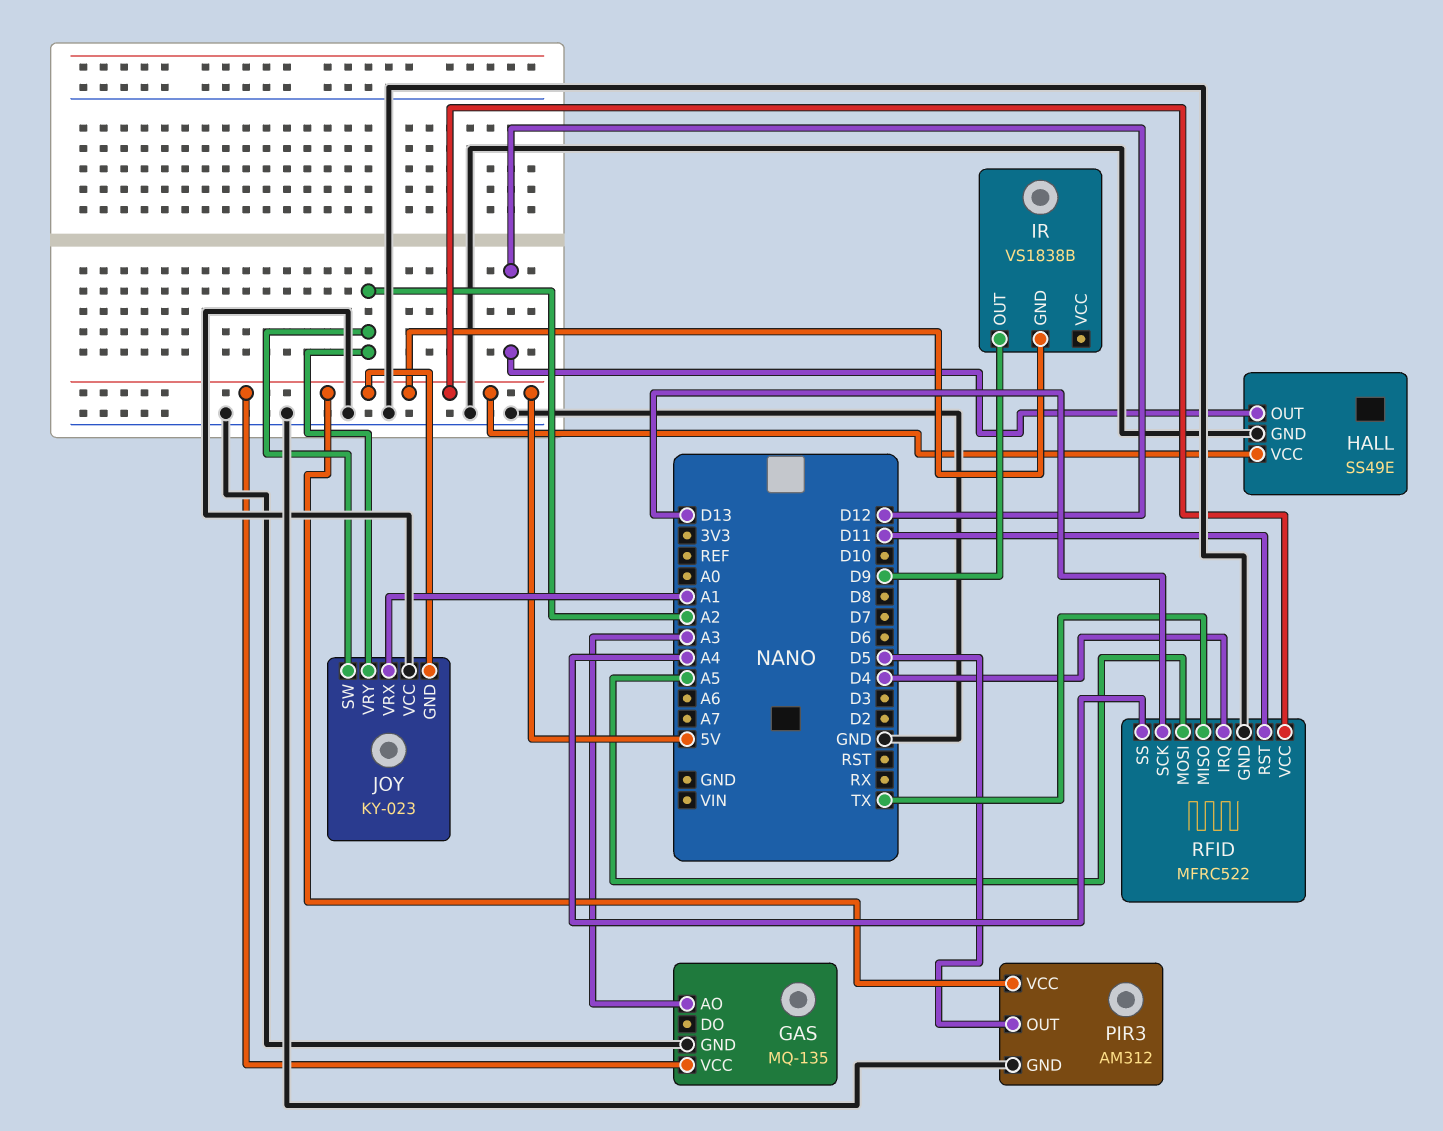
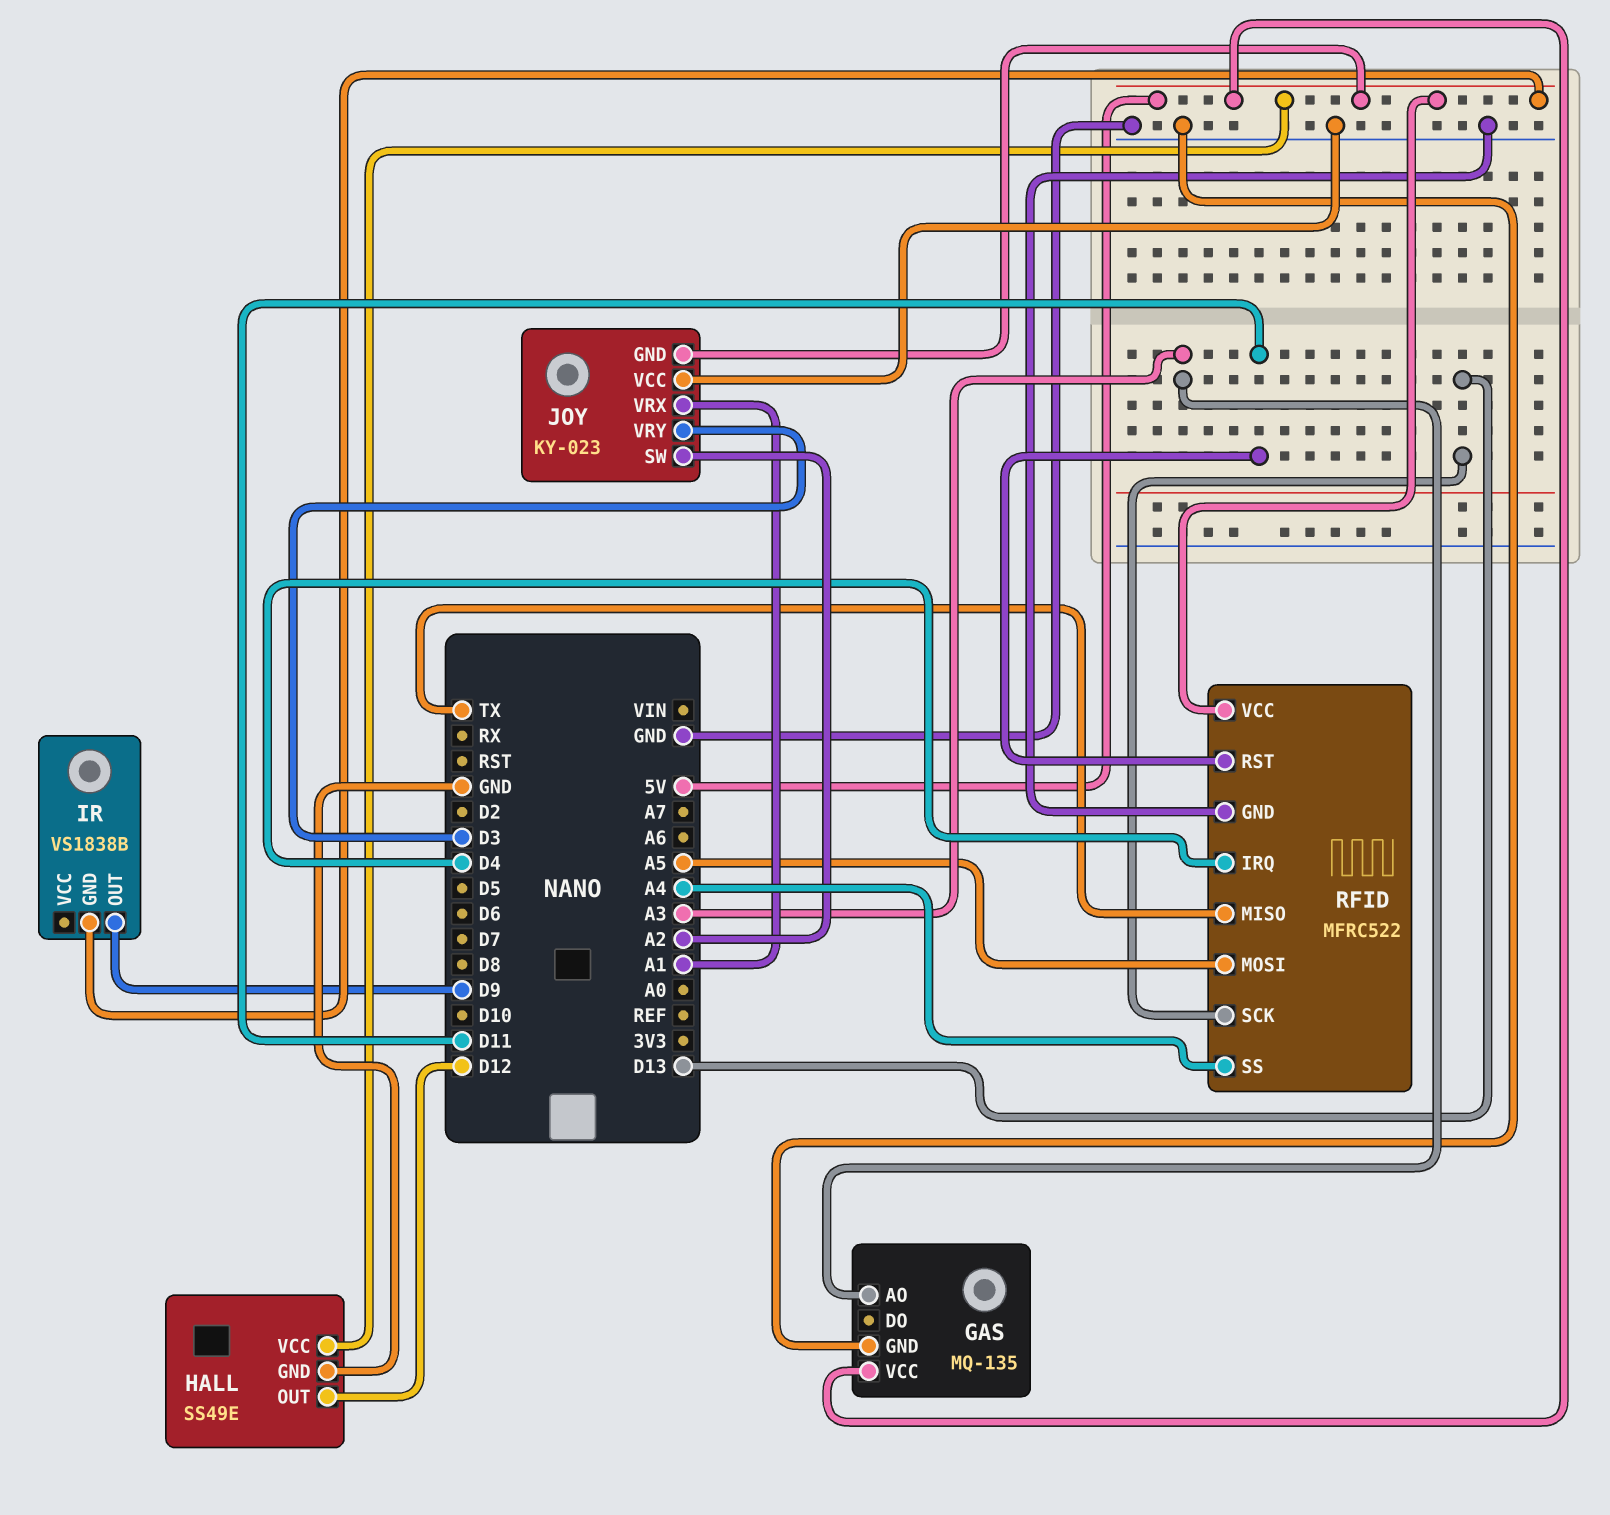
JOY pin VRY: A2 -> D3
PIR3: AM312 -> none
PIR3 pin GND: GND -> none
PIR3 pin OUT: D5 -> none
PIR3 pin VCC: 5V -> none

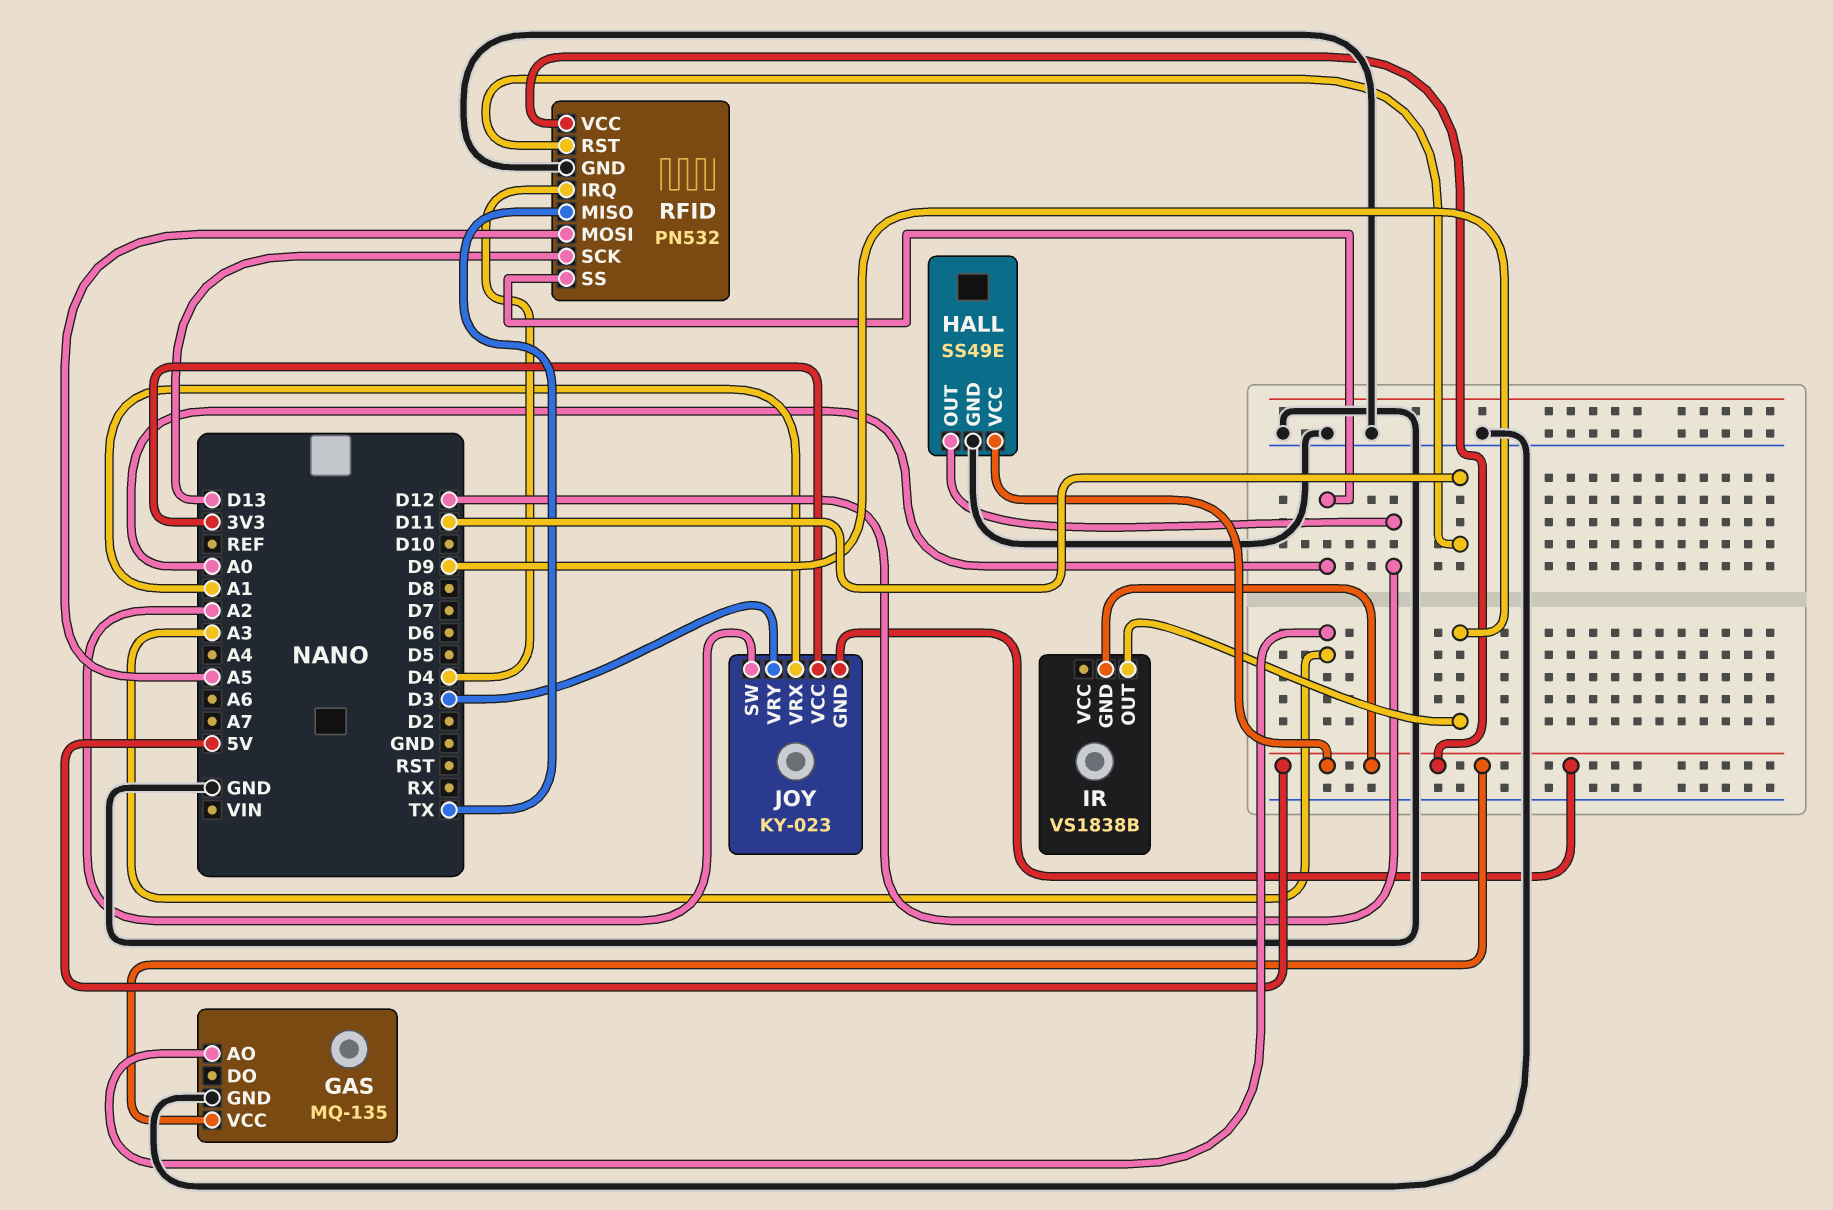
JOY pin VCC: GND -> 3V3
RFID: MFRC522 -> PN532
RFID pin SS: A4 -> A0

